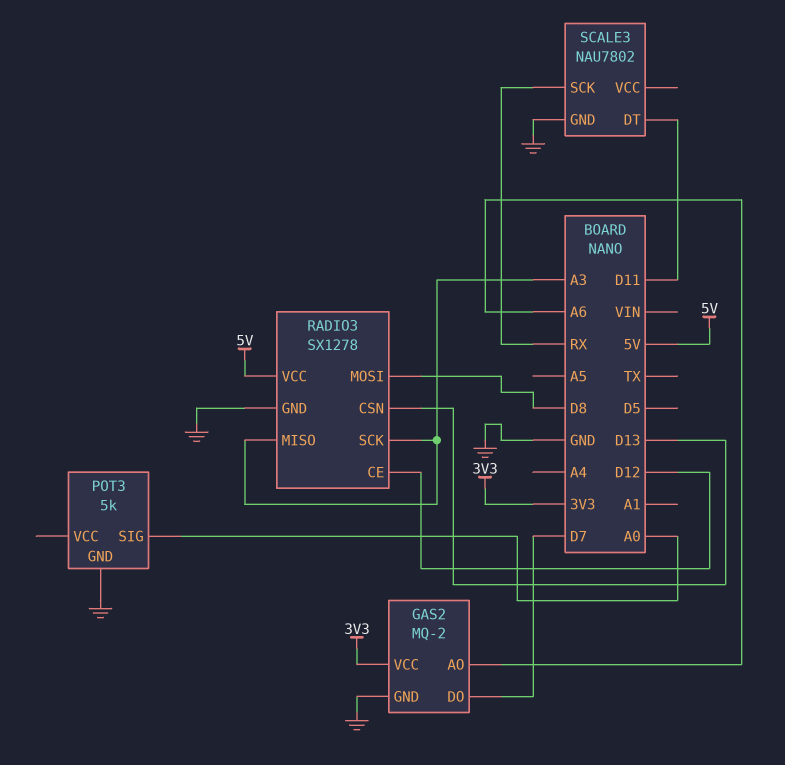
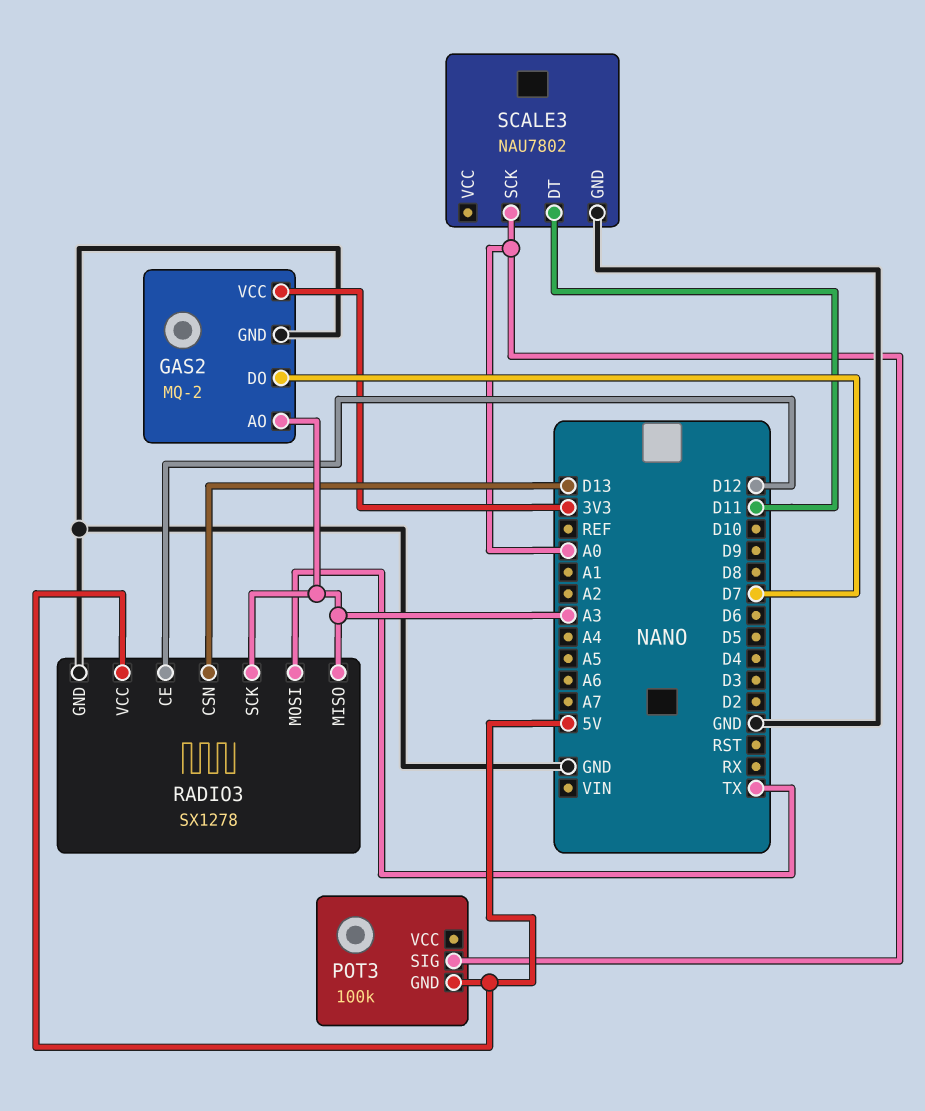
GAS2 pin AO: A6 -> A3
POT3: 5k -> 100k
POT3 pin GND: GND -> 5V
RADIO3 pin MOSI: D8 -> TX
SCALE3 pin SCK: RX -> A0

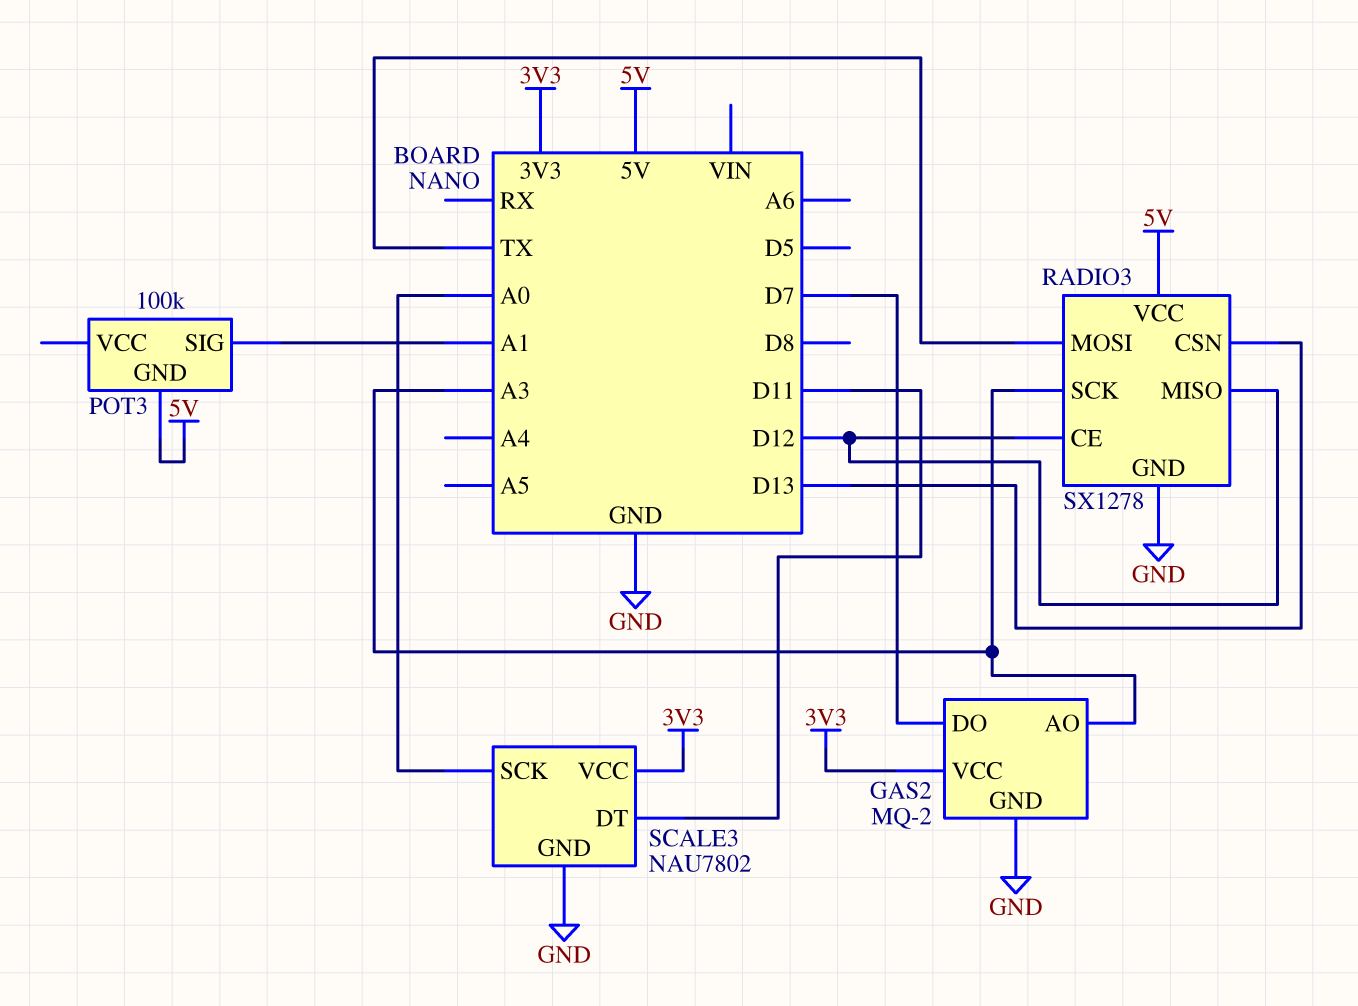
POT3 pin SIG: A0 -> A1
RADIO3 pin MISO: A3 -> D12
SCALE3 pin VCC: none -> 3V3

